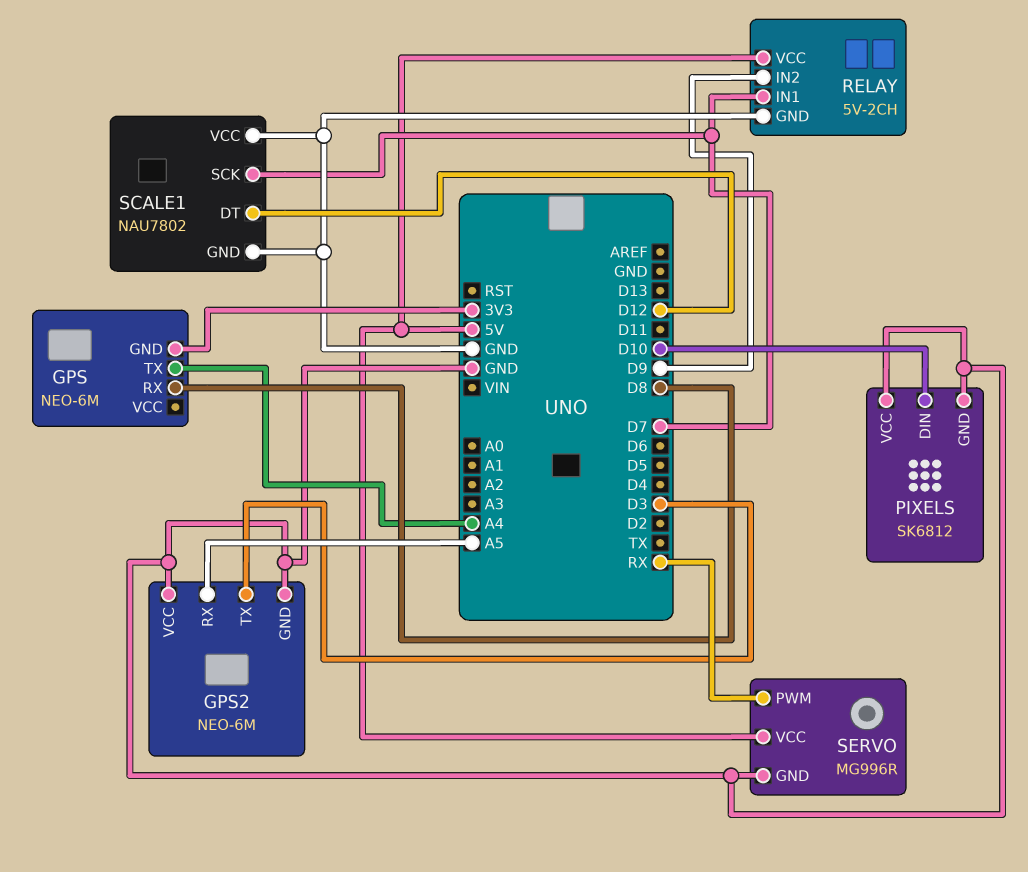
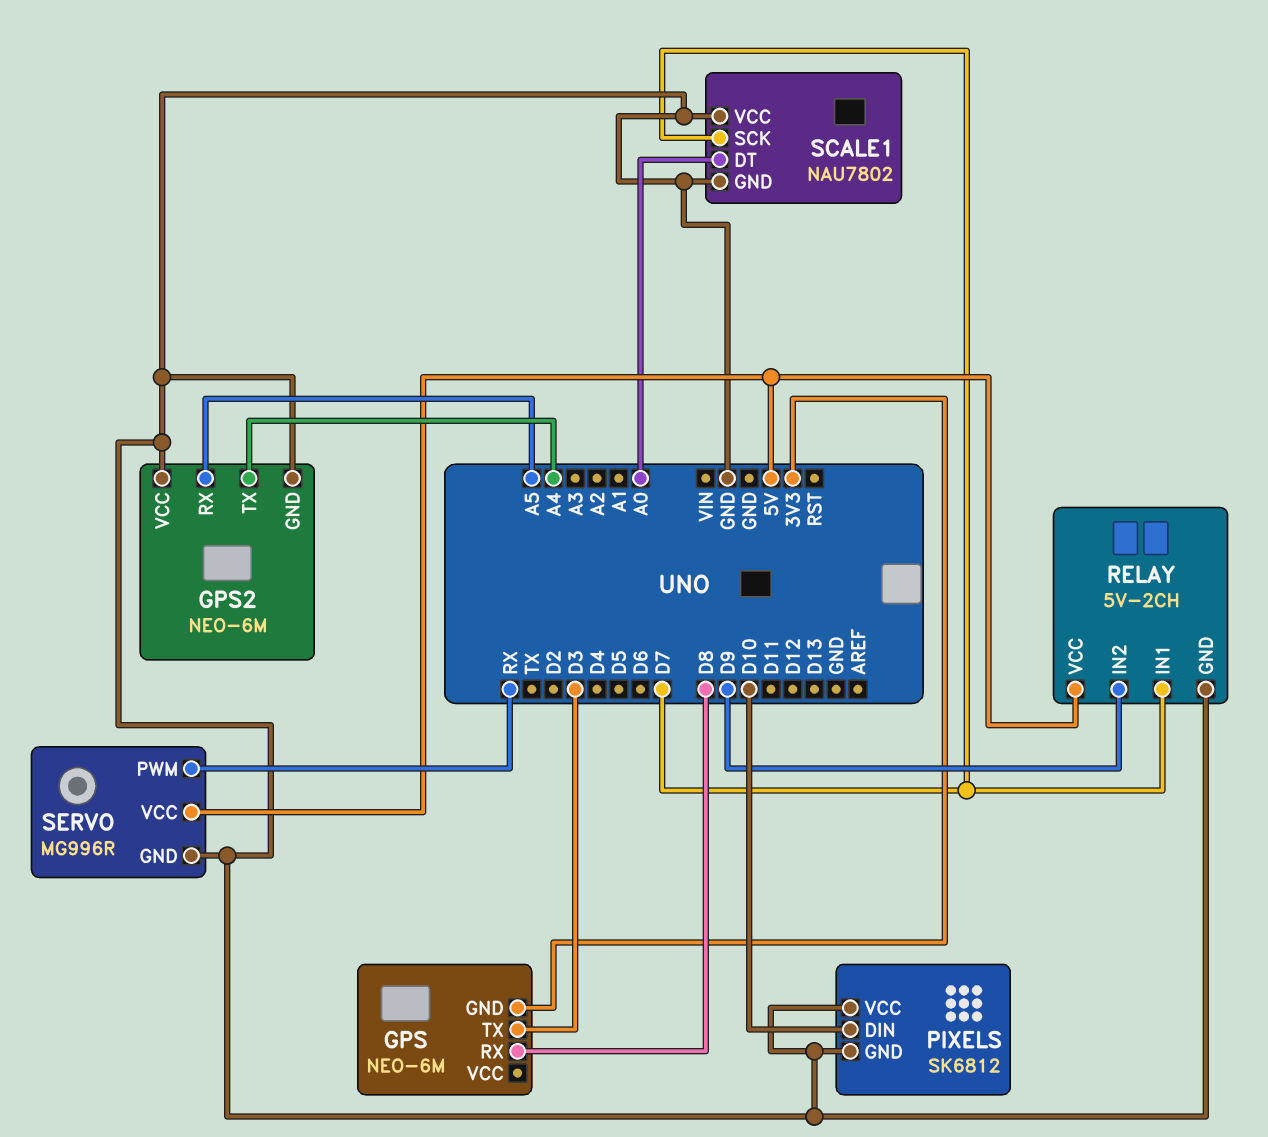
GPS pin TX: A4 -> D3
GPS2 pin TX: D3 -> A4
SCALE1 pin DT: D12 -> A0

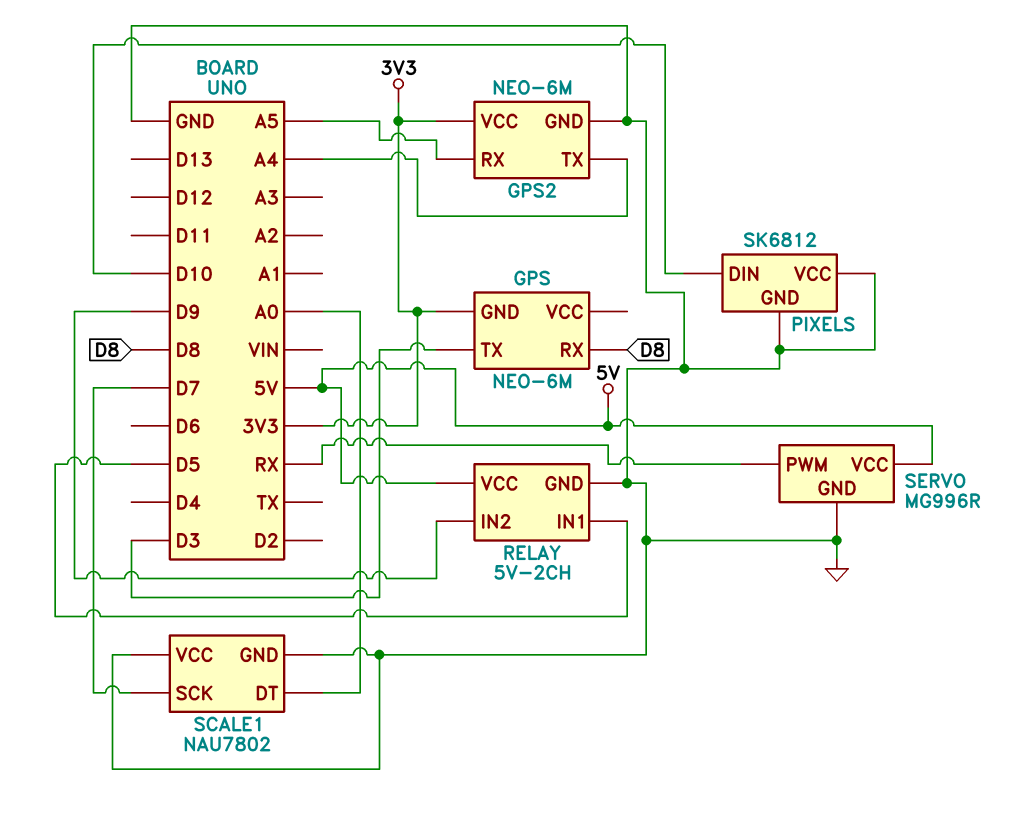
GPS2 pin VCC: GND -> 3V3
RELAY pin IN1: D7 -> D5

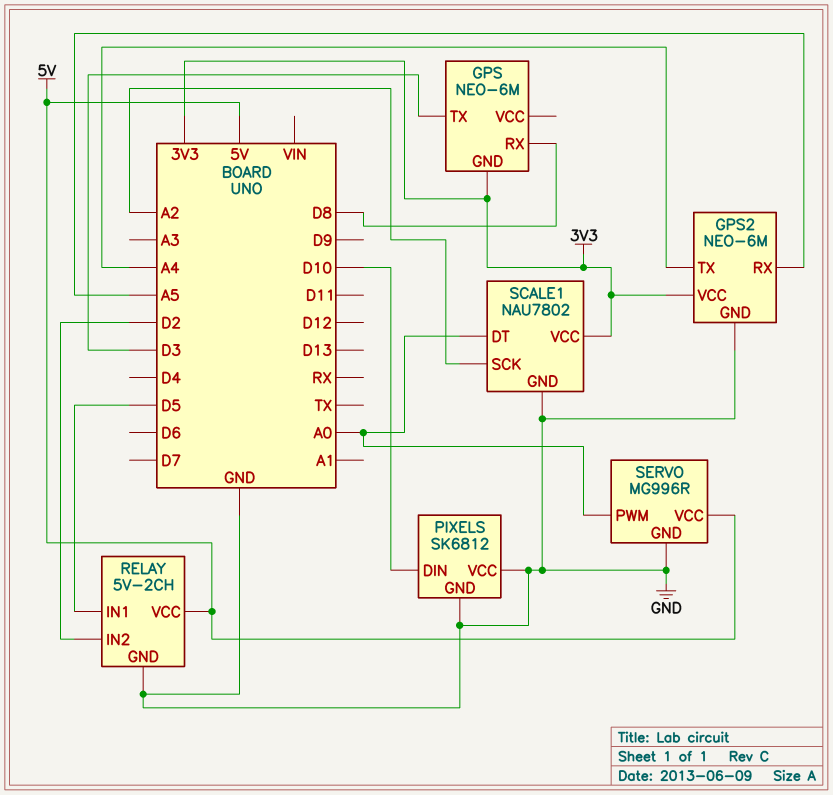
RELAY pin IN2: D9 -> D2
SCALE1 pin SCK: D7 -> A2
SCALE1 pin VCC: GND -> 3V3
SERVO pin PWM: RX -> A0

